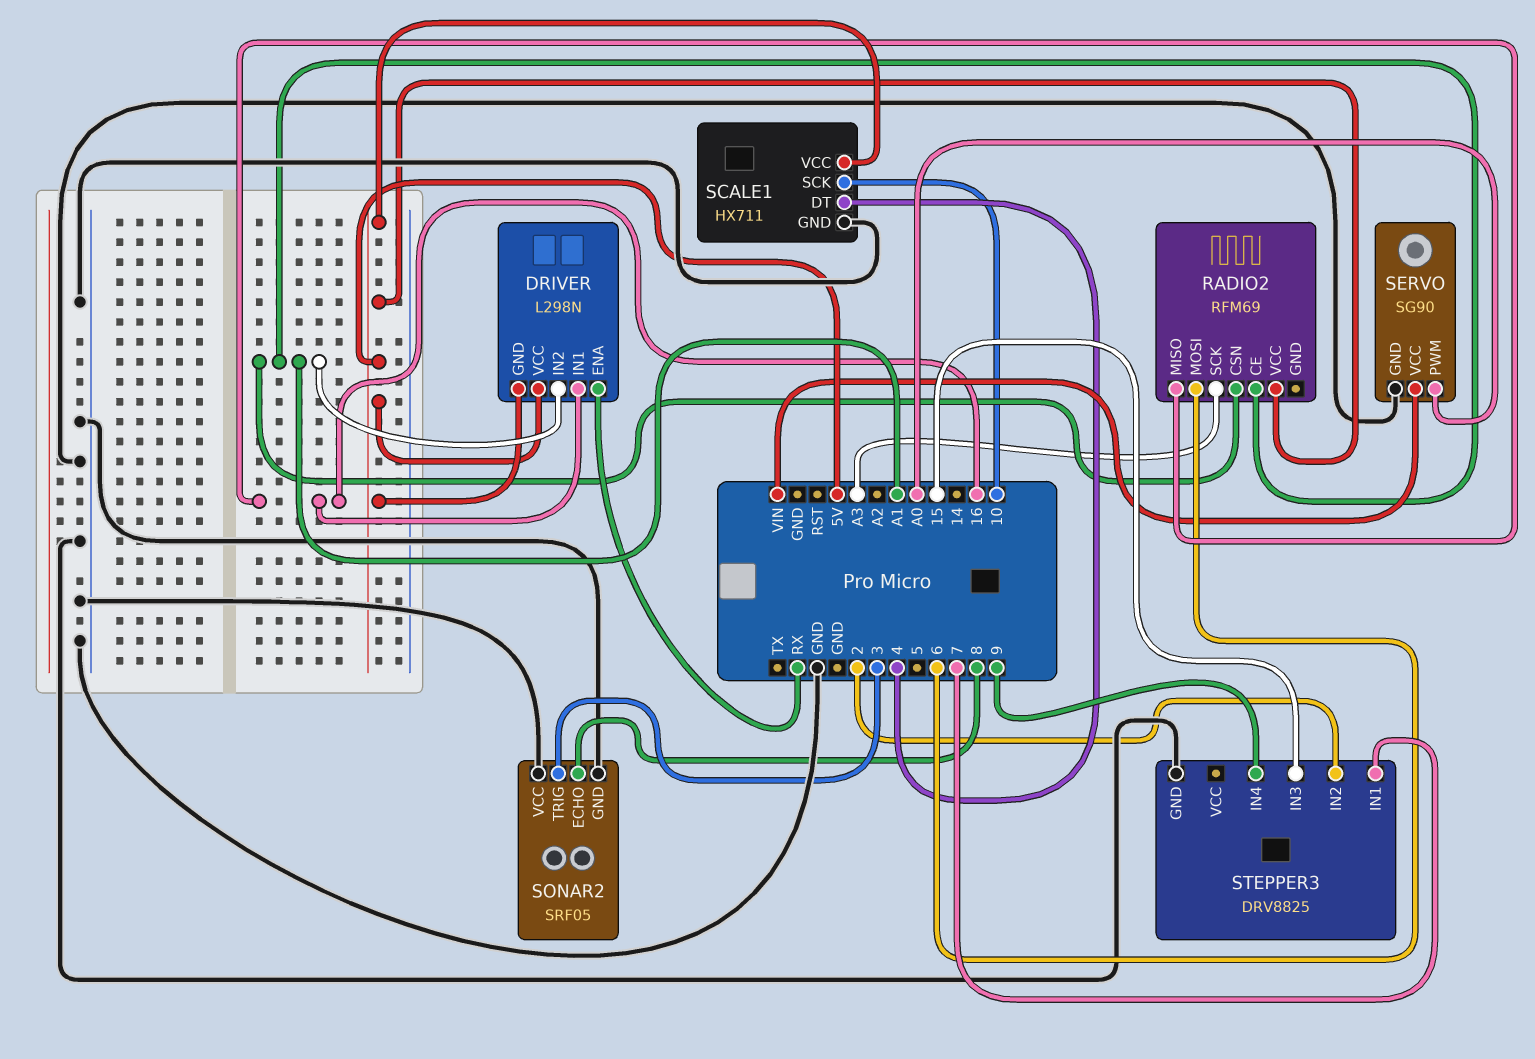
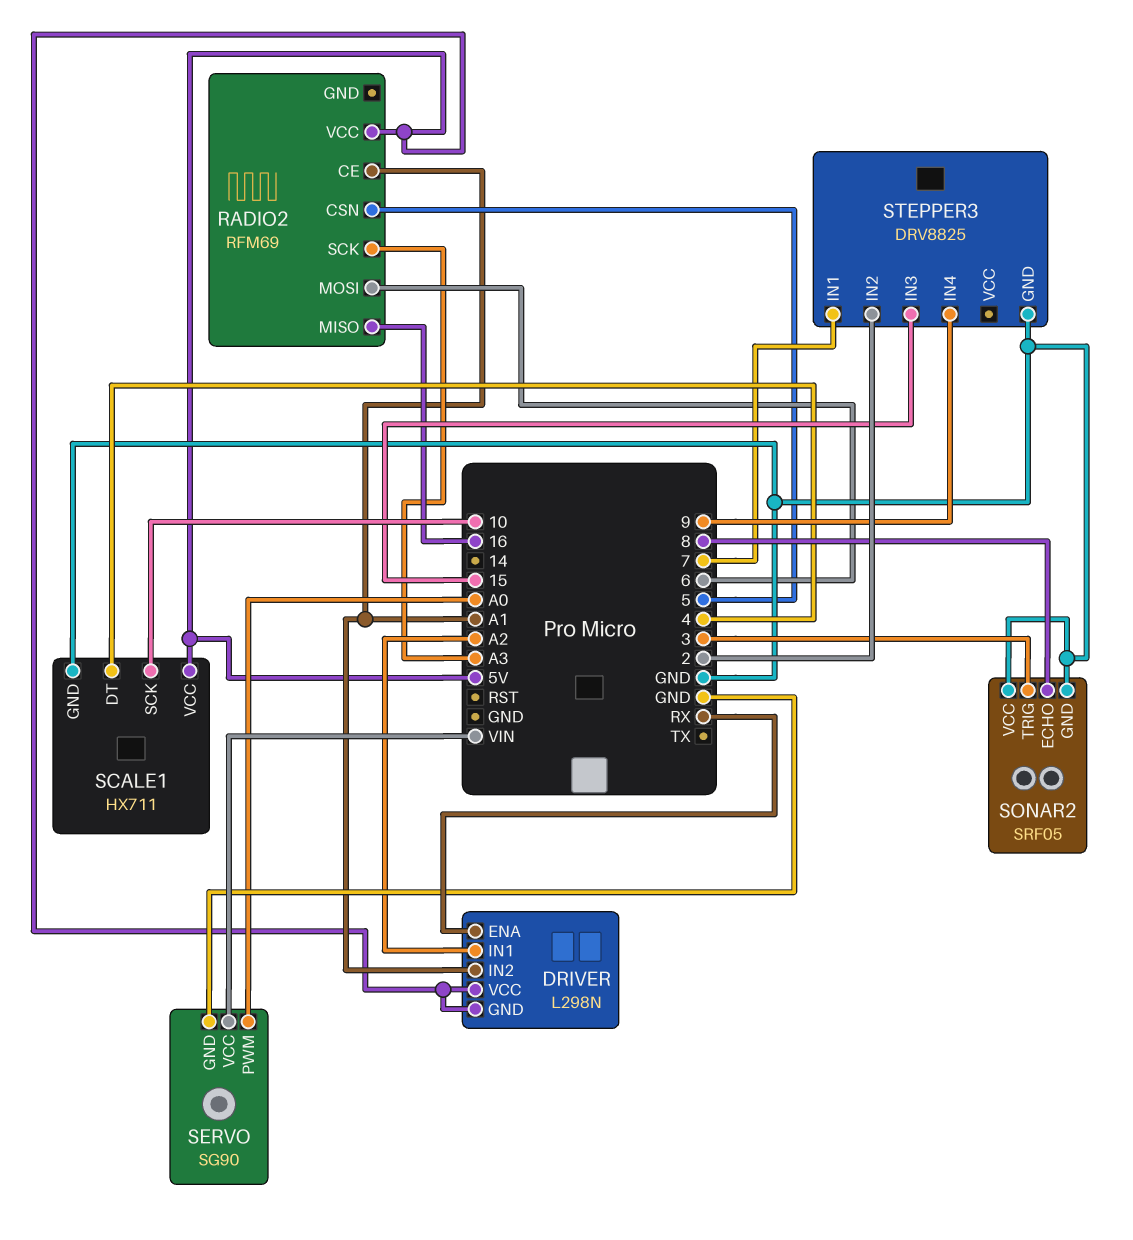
DRIVER pin IN1: 16 -> A2
RADIO2 pin CSN: A1 -> 5

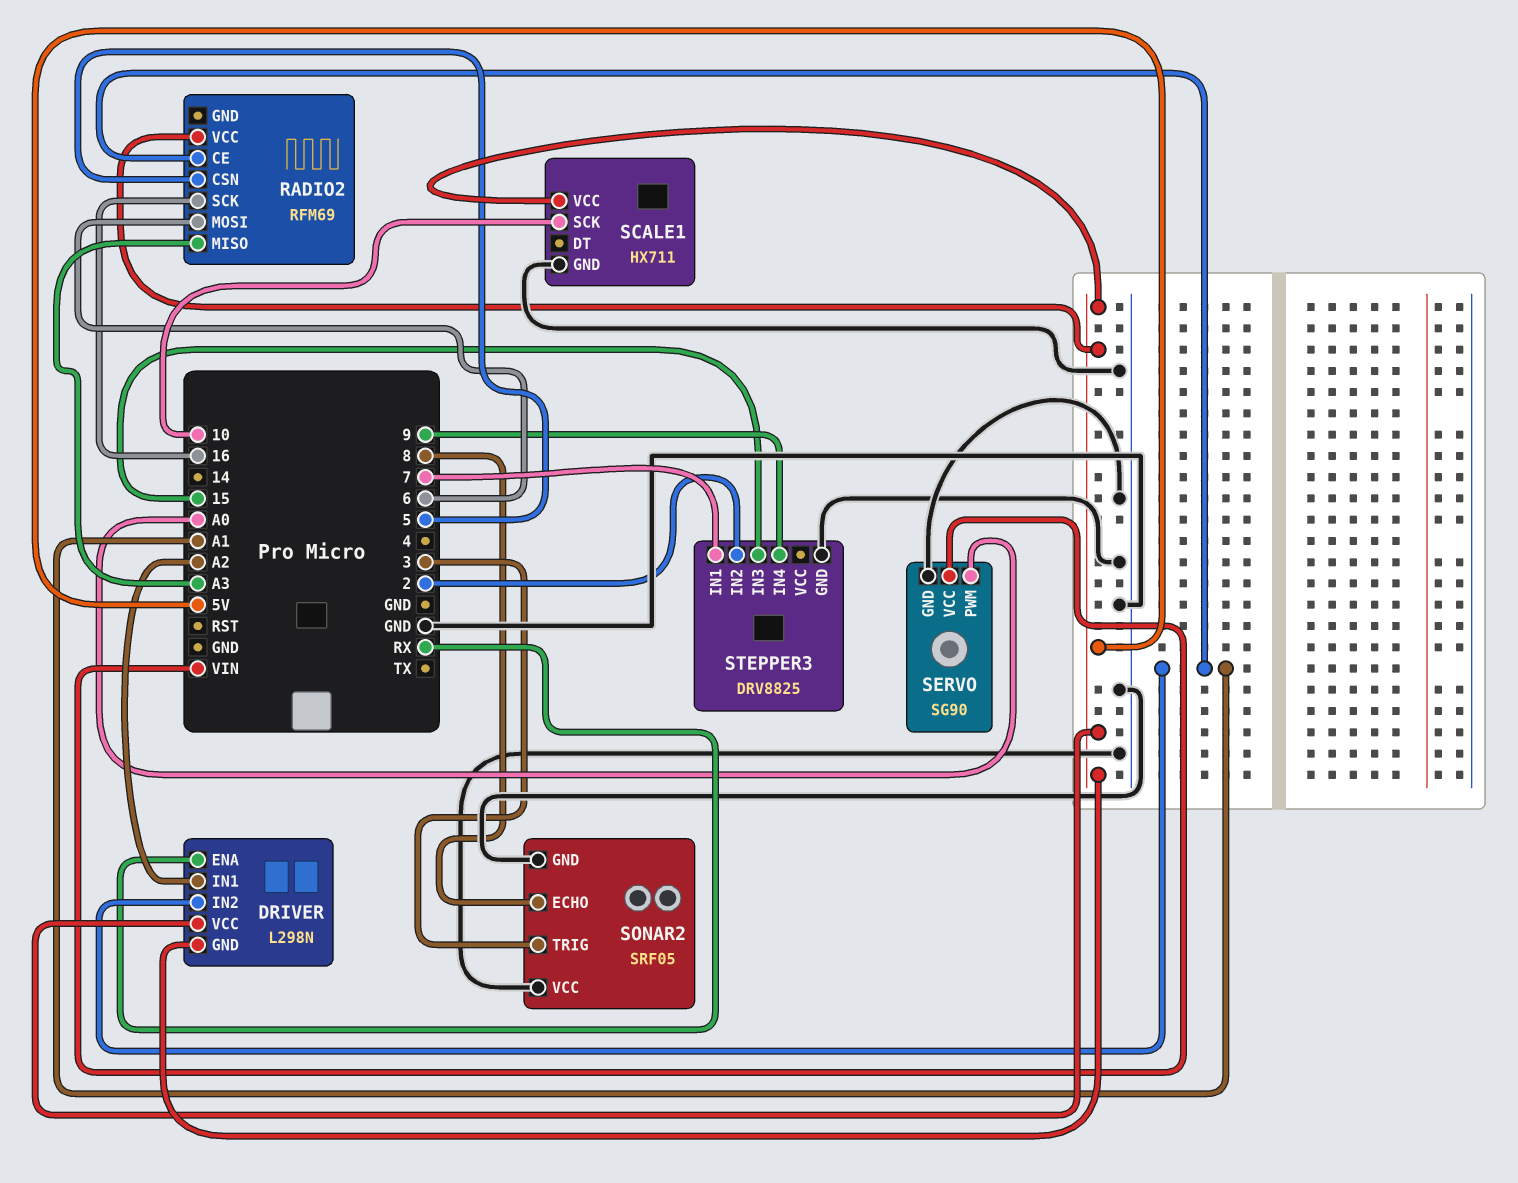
RADIO2 pin MISO: 16 -> A3
RADIO2 pin SCK: A3 -> 16
SCALE1 pin DT: 4 -> none

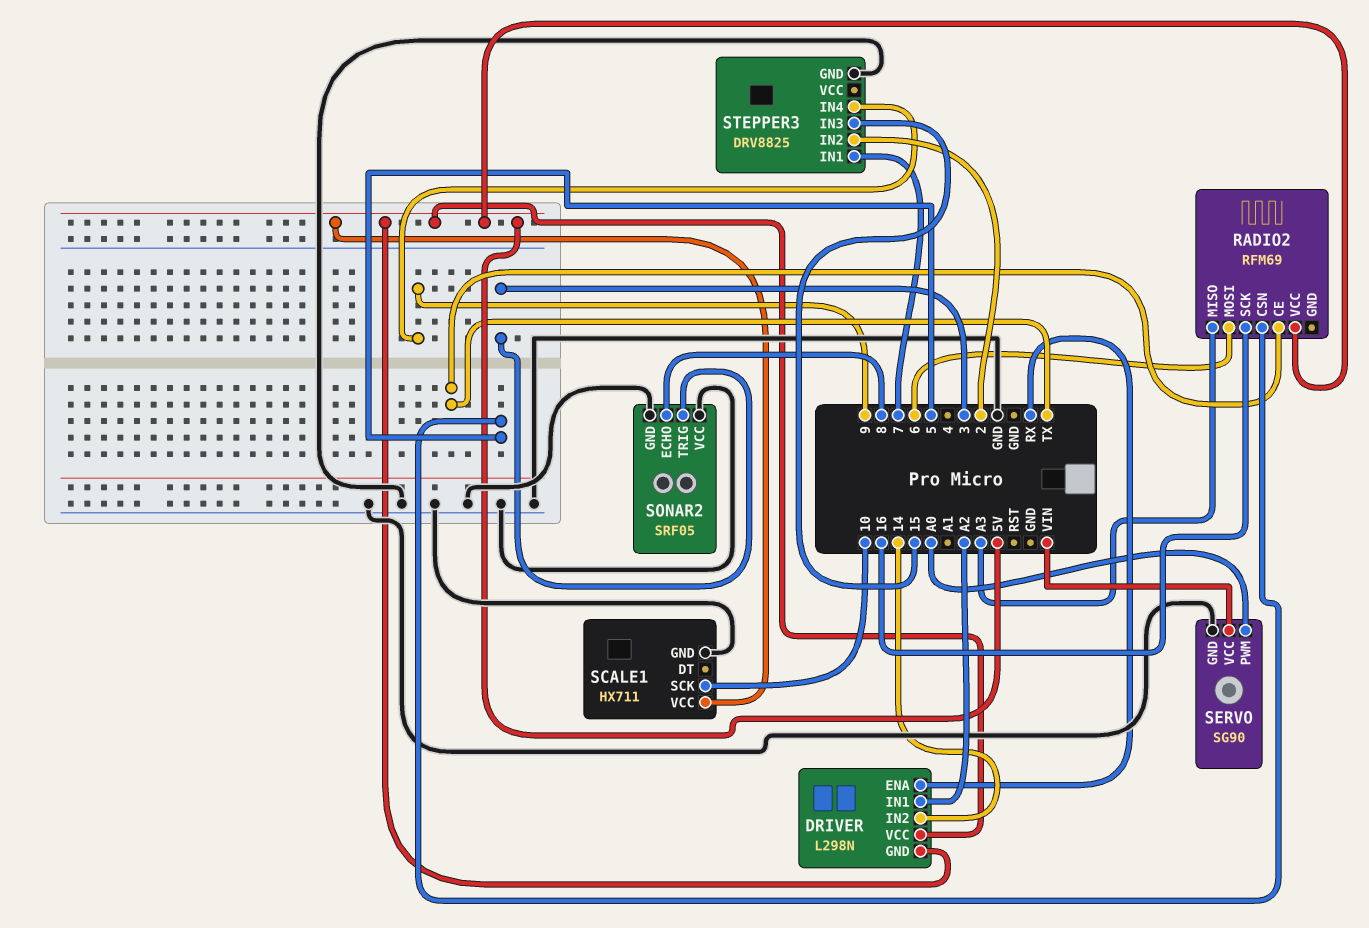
DRIVER pin IN2: A1 -> 14
RADIO2 pin CE: A1 -> TX

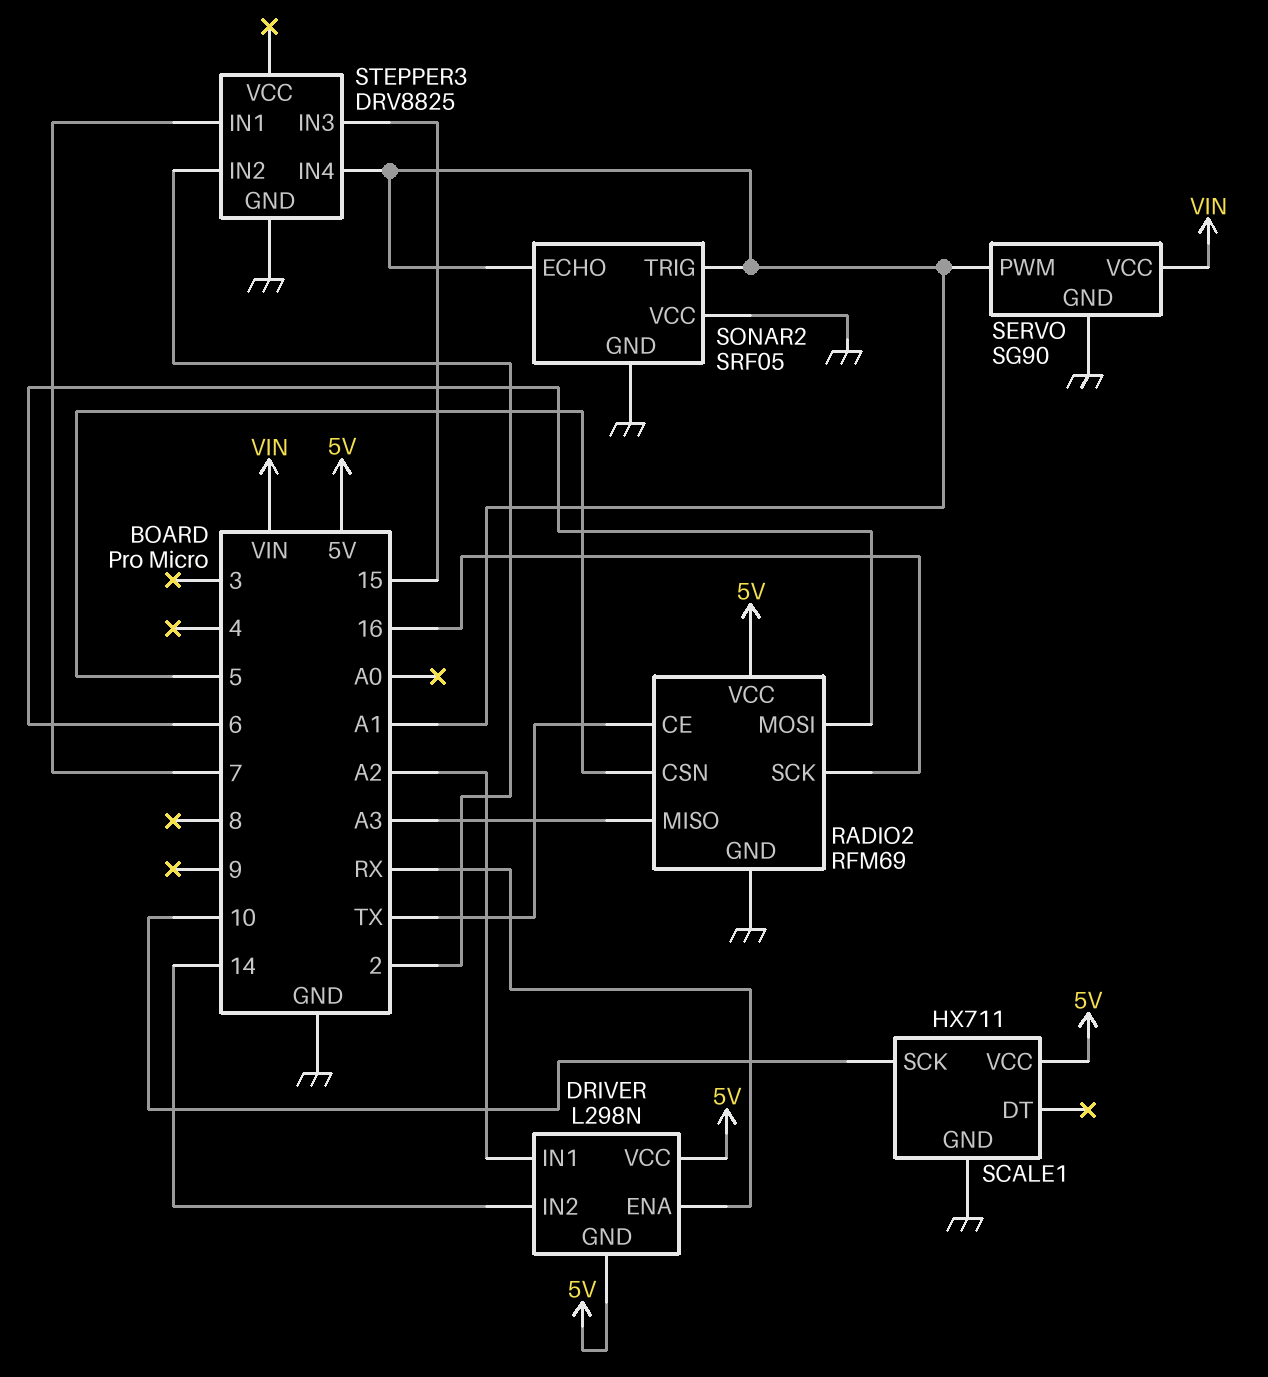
RADIO2 pin GND: none -> GND
SERVO pin PWM: A0 -> A1
SONAR2 pin ECHO: 8 -> A1
SONAR2 pin TRIG: 3 -> A1
STEPPER3 pin IN4: 9 -> A1

